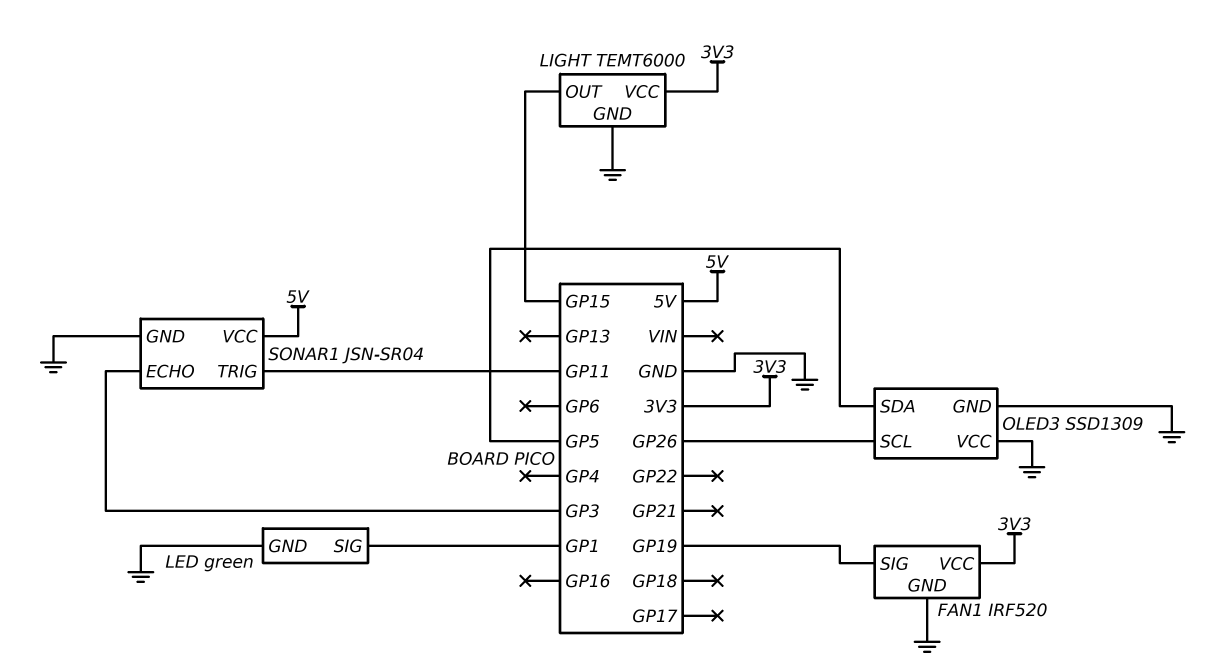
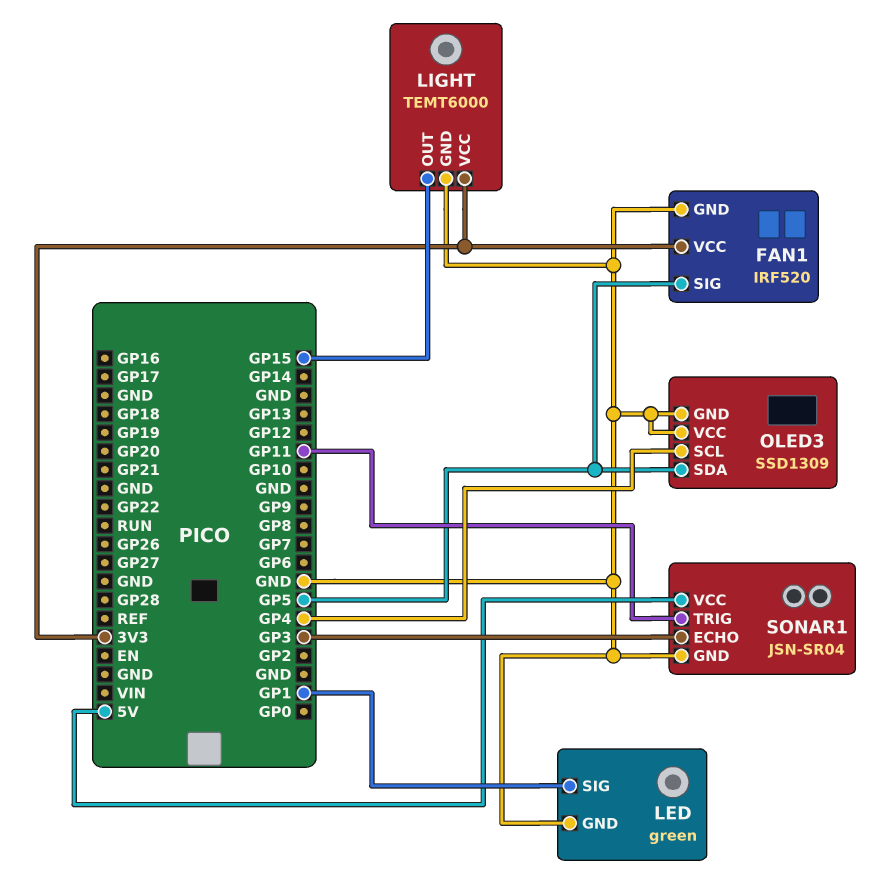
FAN1 pin SIG: GP19 -> GP5
OLED3 pin SCL: GP26 -> GP4

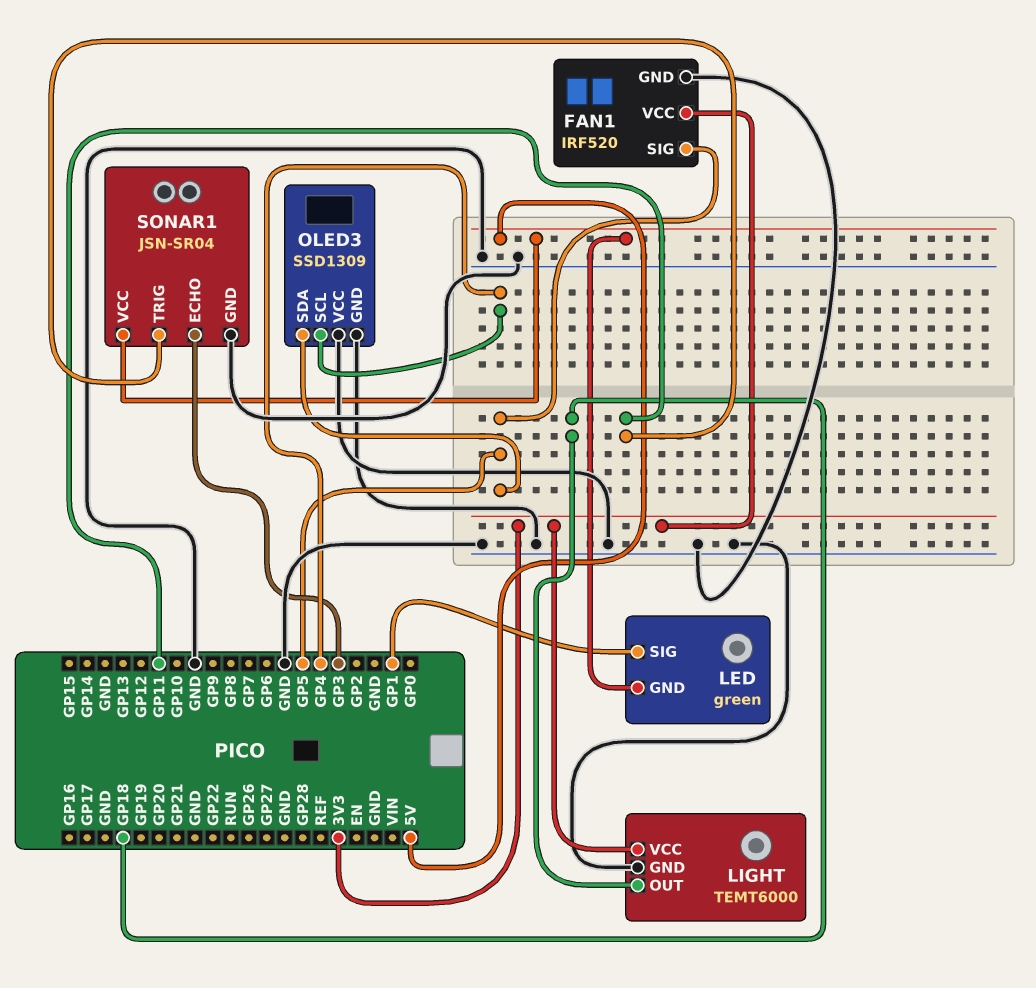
LED pin GND: GND -> 5V
LIGHT pin OUT: GP15 -> GP18

